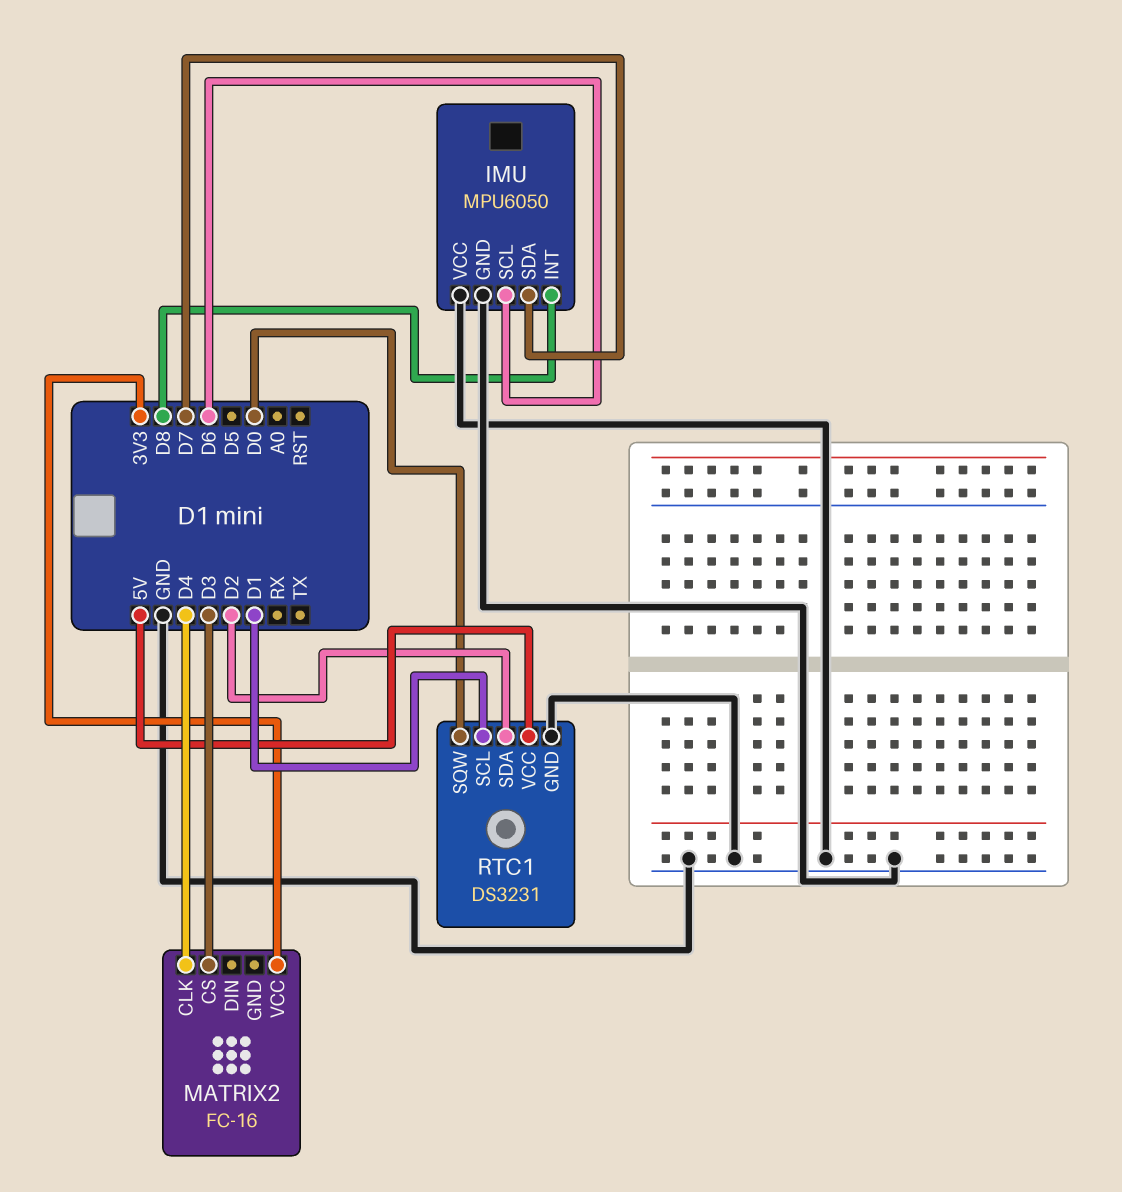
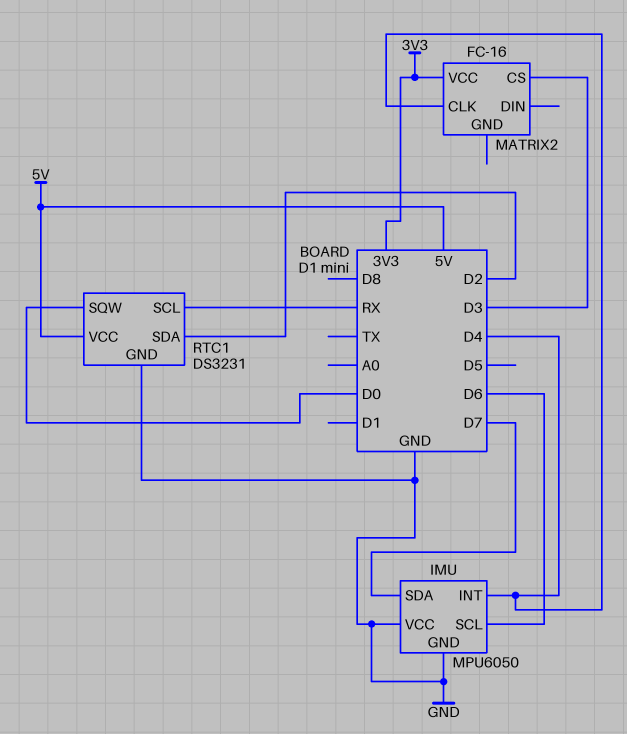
IMU pin INT: D8 -> D4
RTC1 pin SCL: D1 -> RX

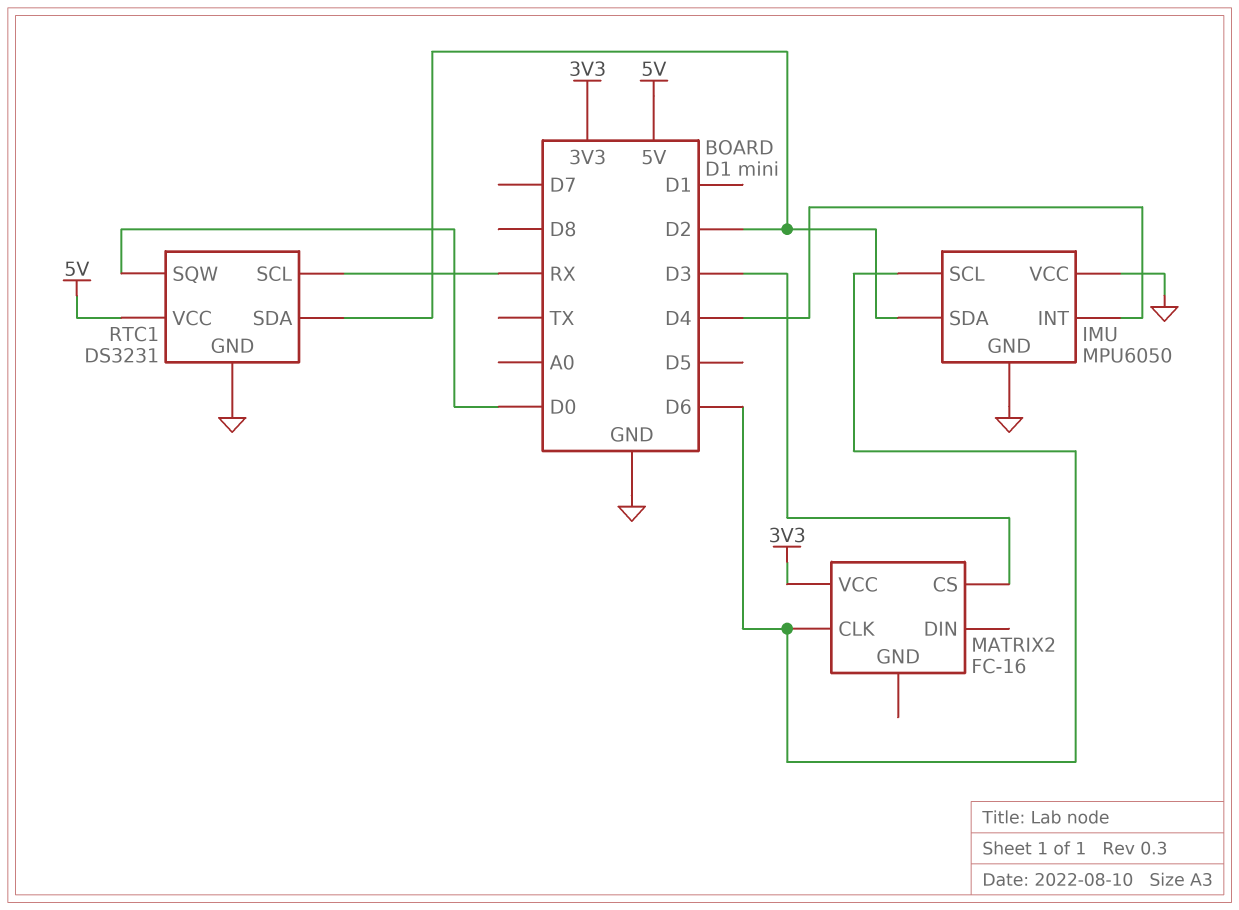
IMU pin SDA: D7 -> D2
MATRIX2 pin CLK: D4 -> D6

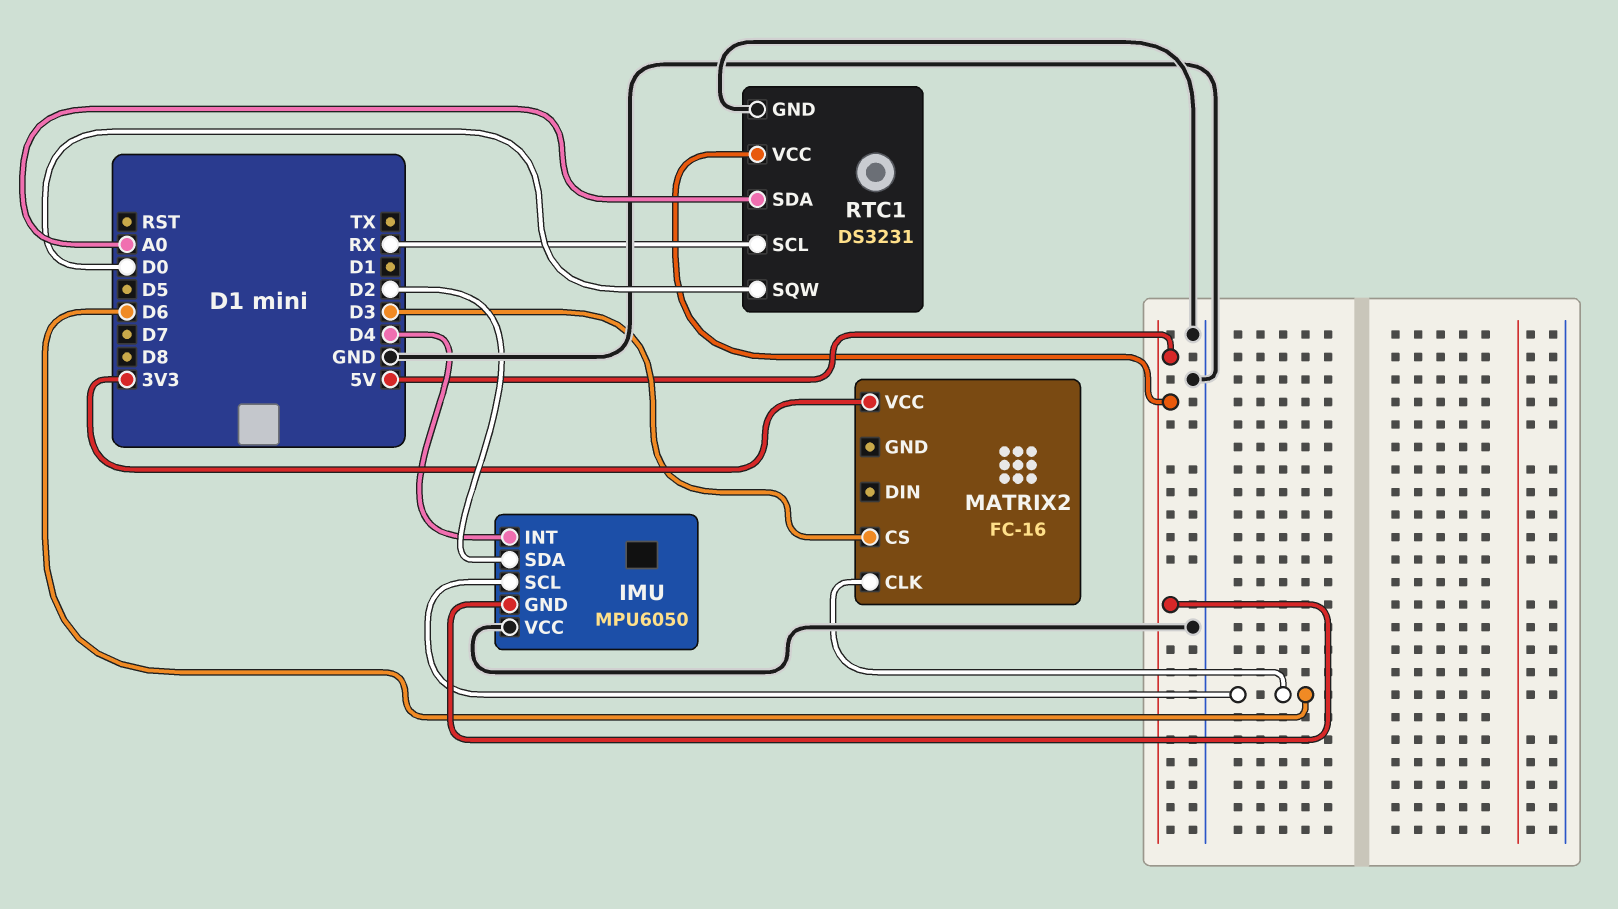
IMU pin GND: GND -> 5V
RTC1 pin SDA: D2 -> A0

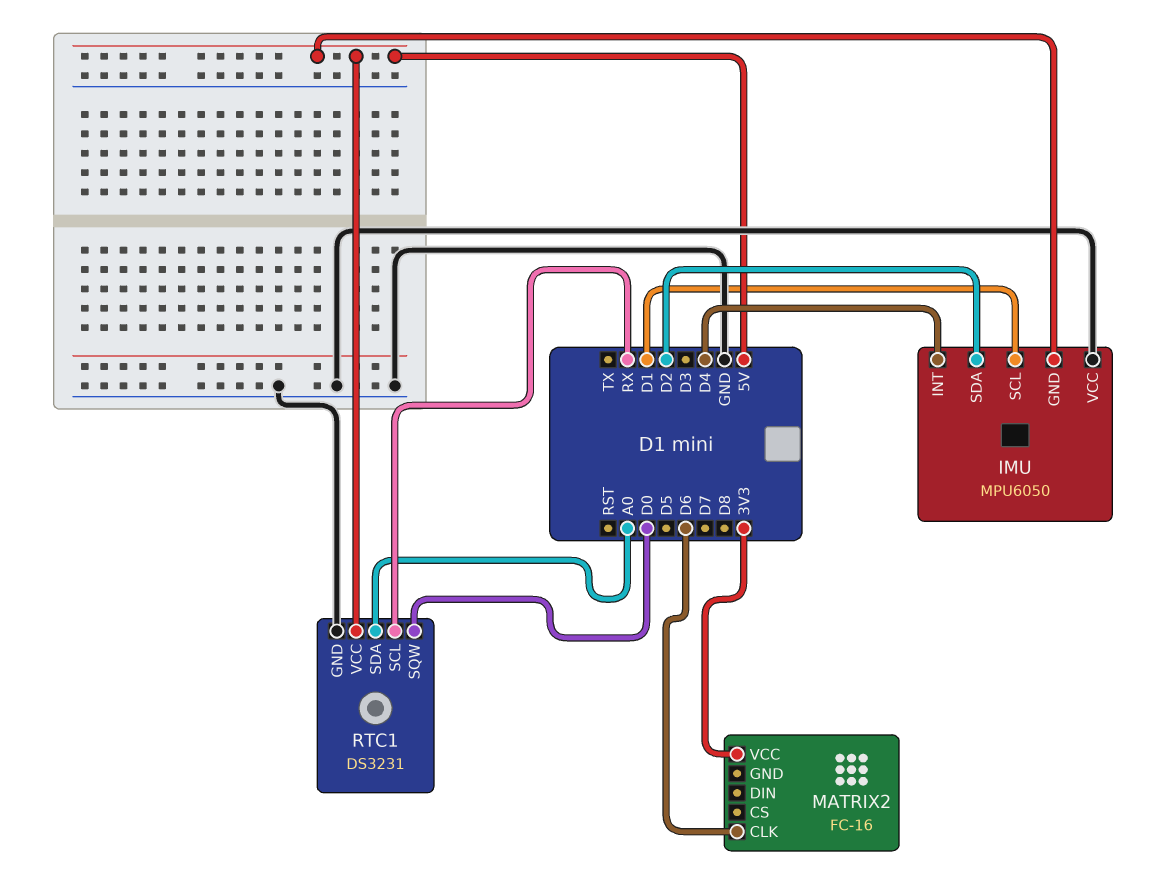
IMU pin SCL: D6 -> D1
MATRIX2 pin CS: D3 -> none

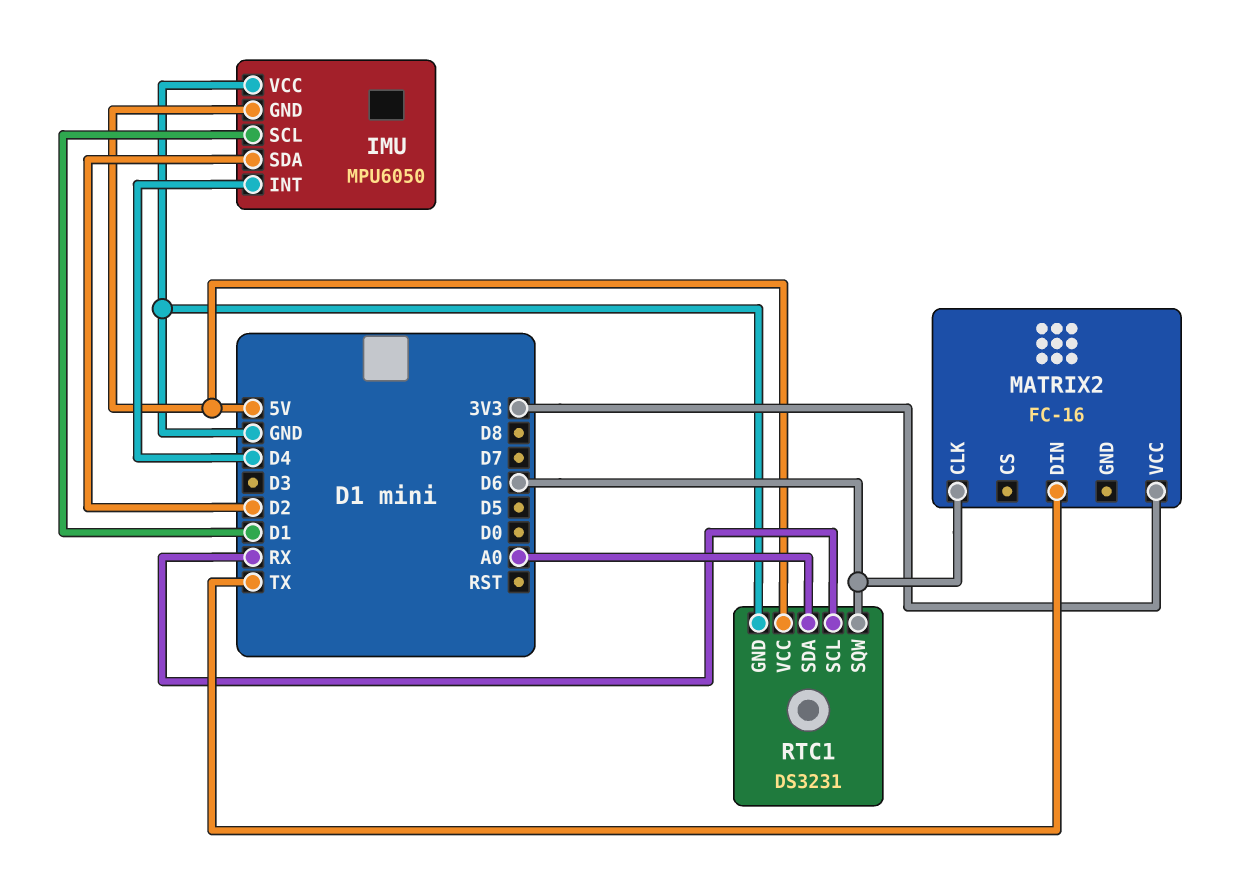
MATRIX2 pin DIN: none -> TX
RTC1 pin SQW: D0 -> D6

